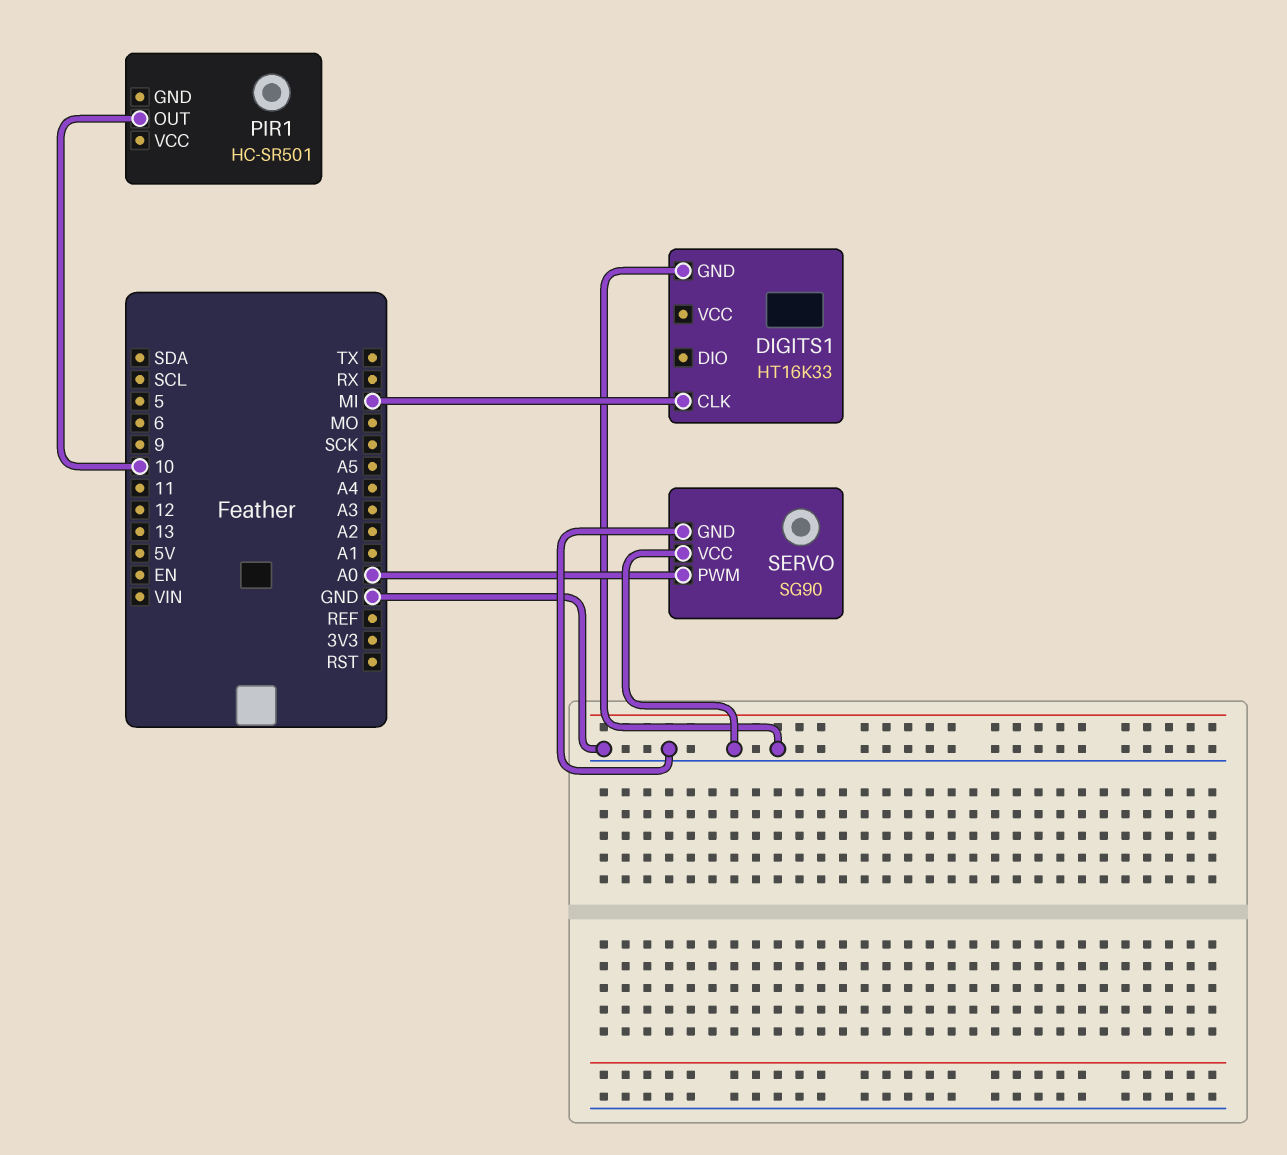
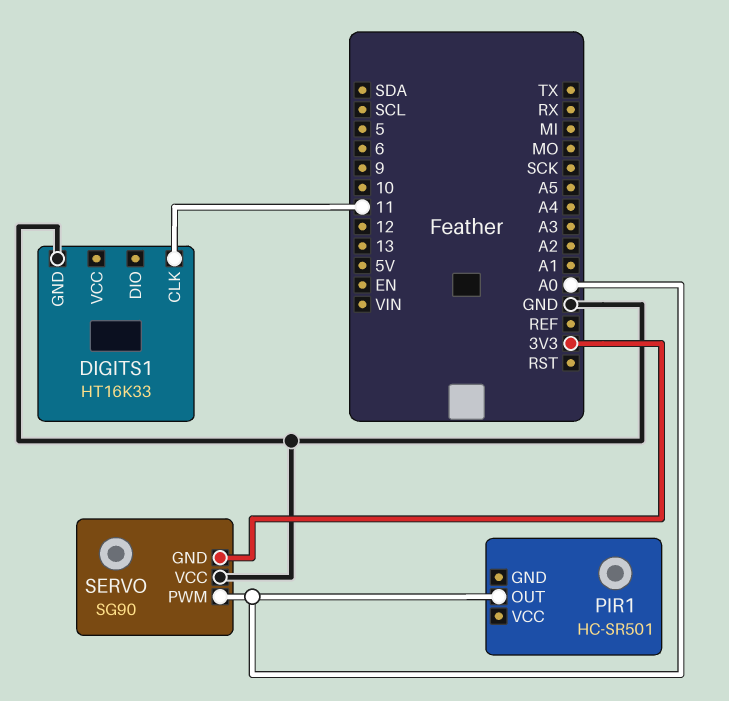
DIGITS1 pin CLK: MI -> 11
PIR1 pin OUT: 10 -> A0
SERVO pin GND: GND -> 3V3

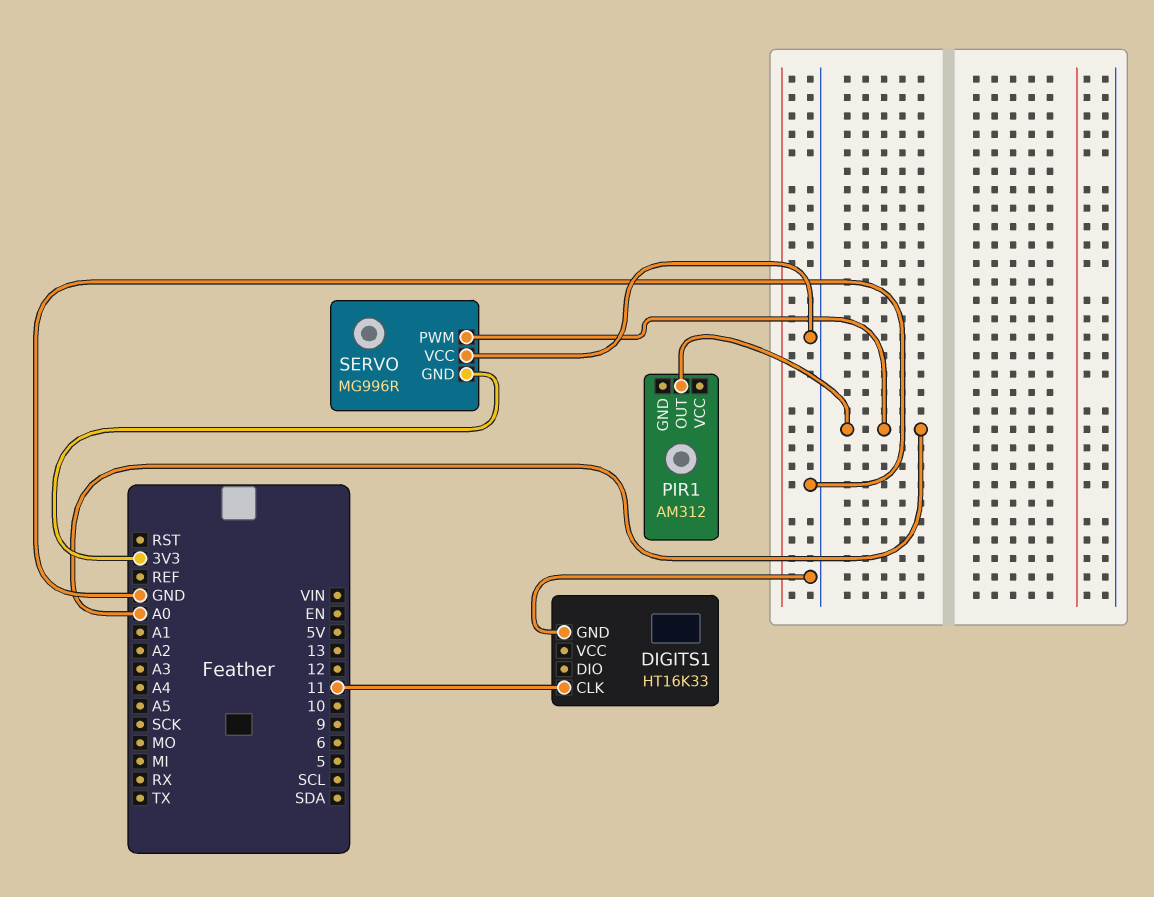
PIR1: HC-SR501 -> AM312
SERVO: SG90 -> MG996R

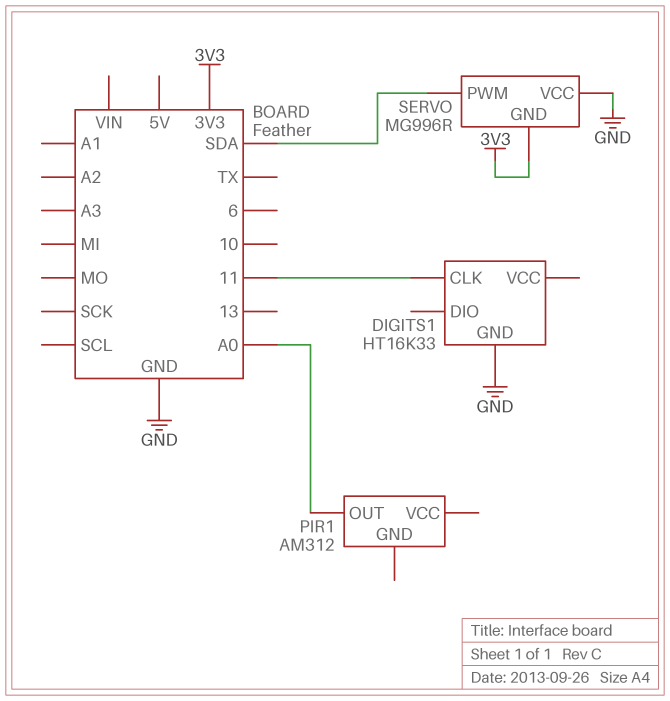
SERVO pin PWM: A0 -> SDA

